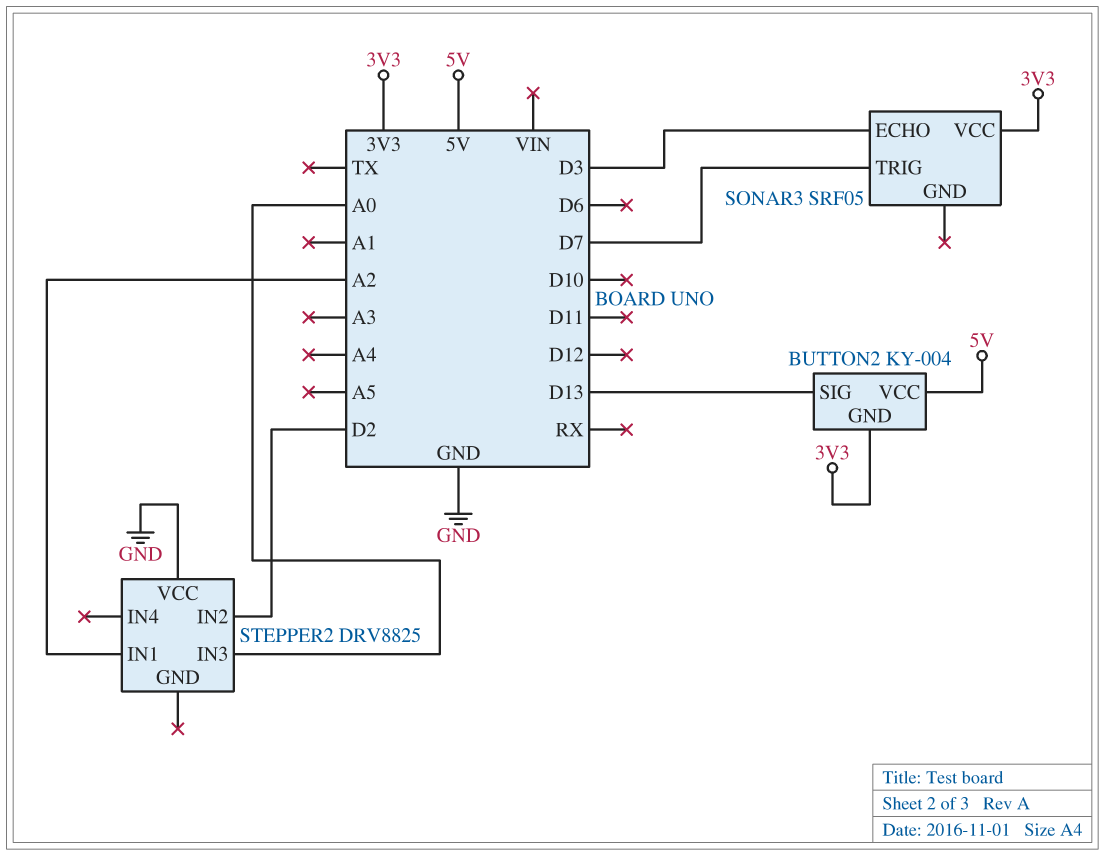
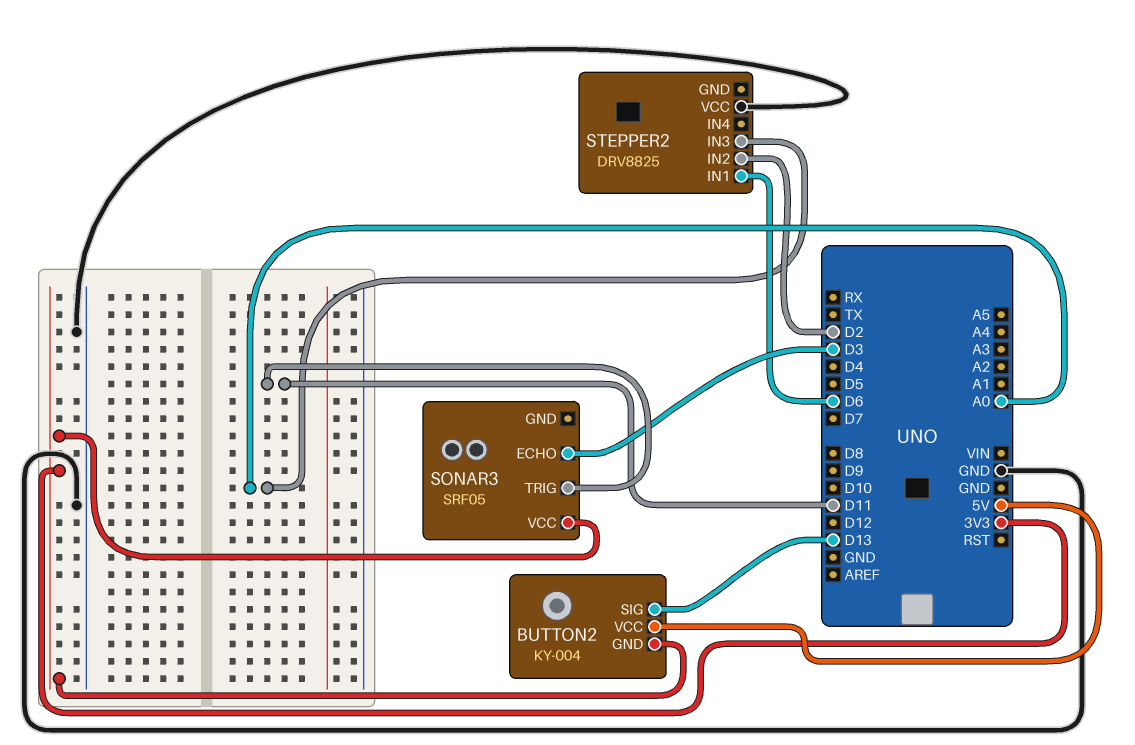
SONAR3 pin TRIG: D7 -> D11
STEPPER2 pin IN1: A2 -> D6

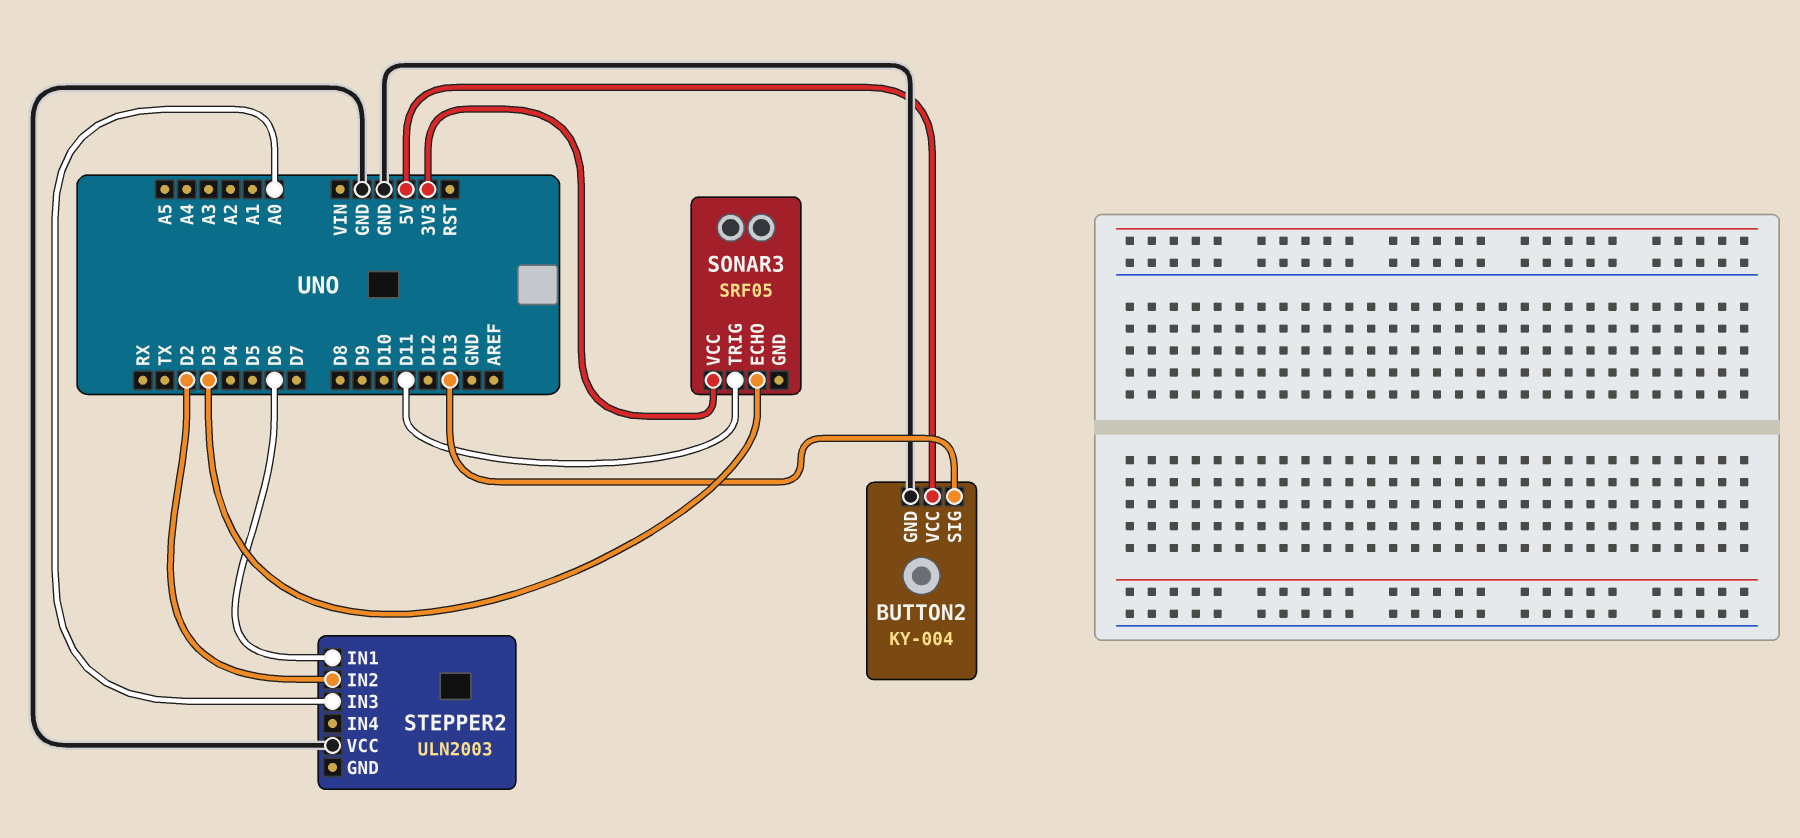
BUTTON2 pin GND: 3V3 -> GND
STEPPER2: DRV8825 -> ULN2003

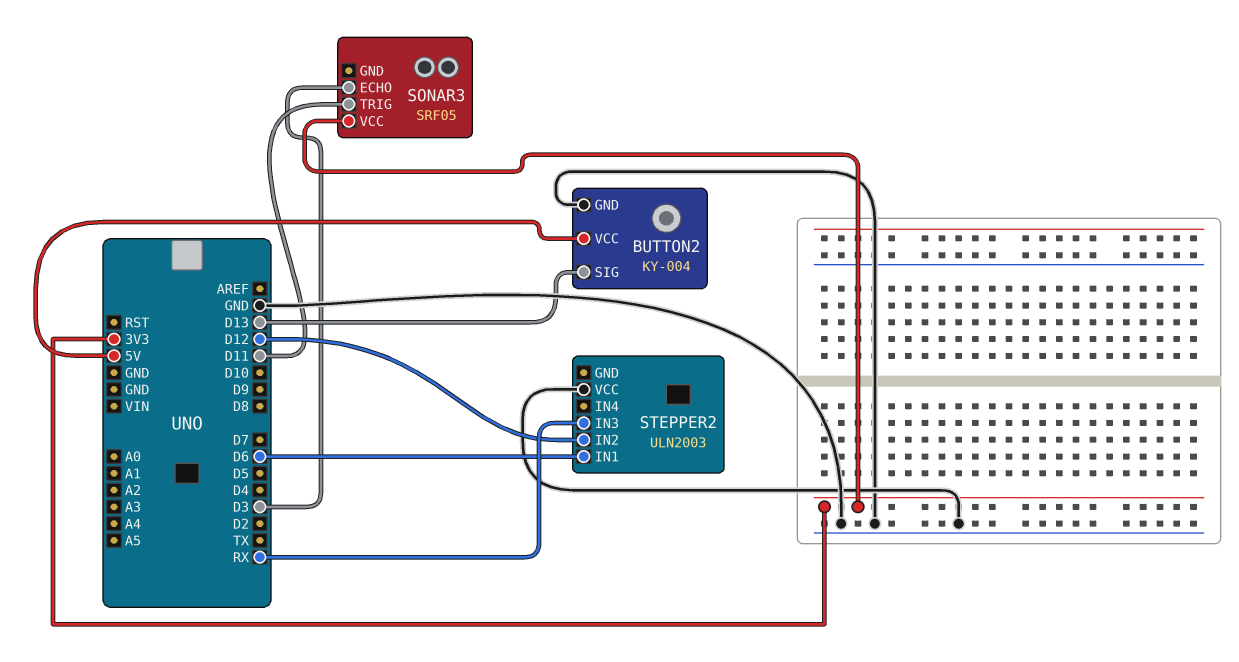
STEPPER2 pin IN2: D2 -> D12
STEPPER2 pin IN3: A0 -> RX

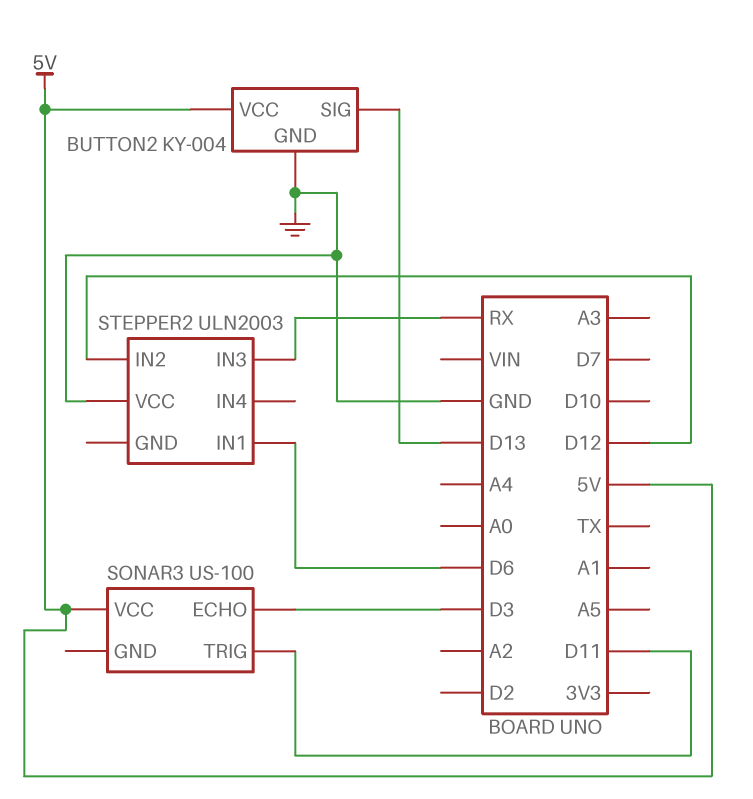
SONAR3: SRF05 -> US-100
SONAR3 pin VCC: 3V3 -> 5V

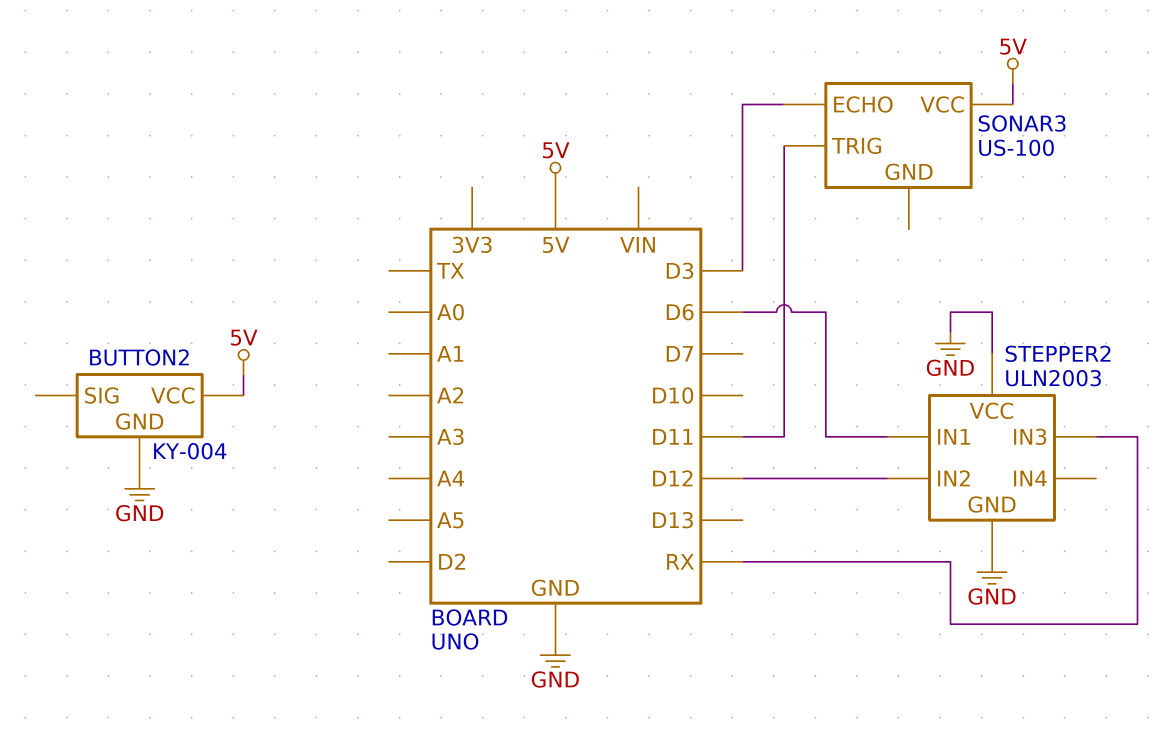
BUTTON2 pin SIG: D13 -> none
STEPPER2 pin GND: none -> GND

